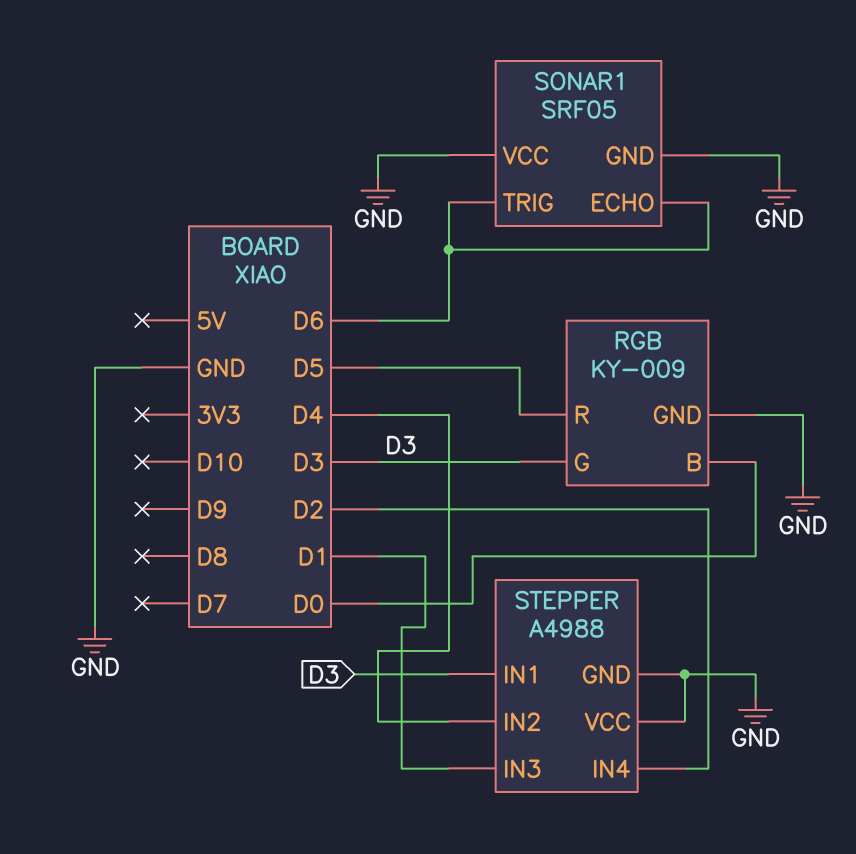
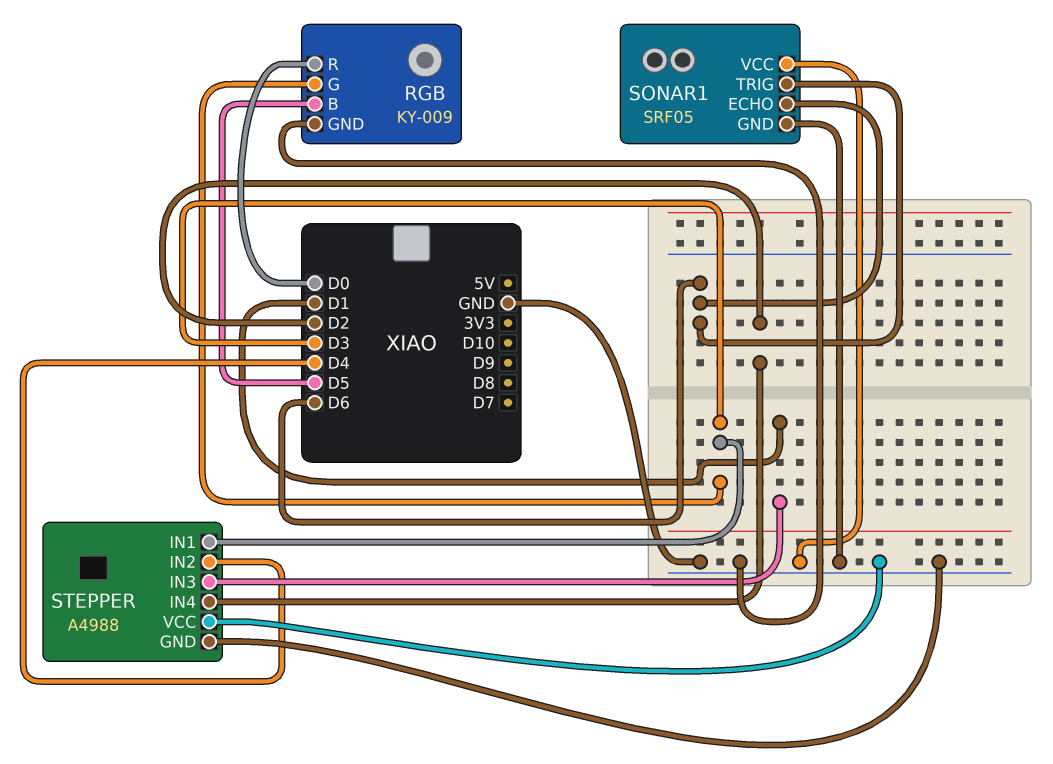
RGB pin B: D0 -> D5
RGB pin R: D5 -> D0

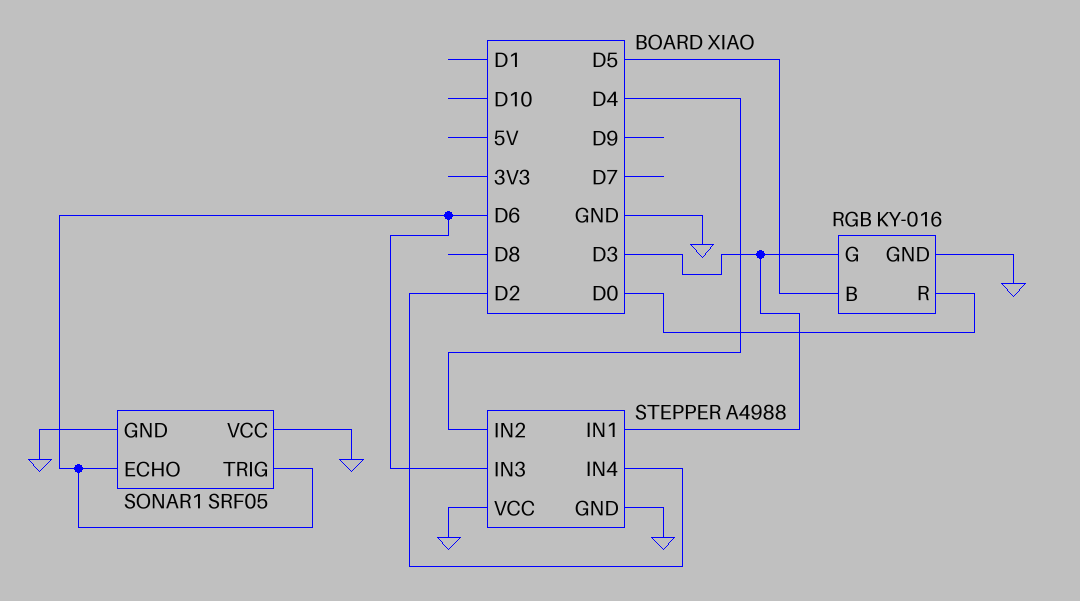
RGB: KY-009 -> KY-016
STEPPER pin IN3: D1 -> D6

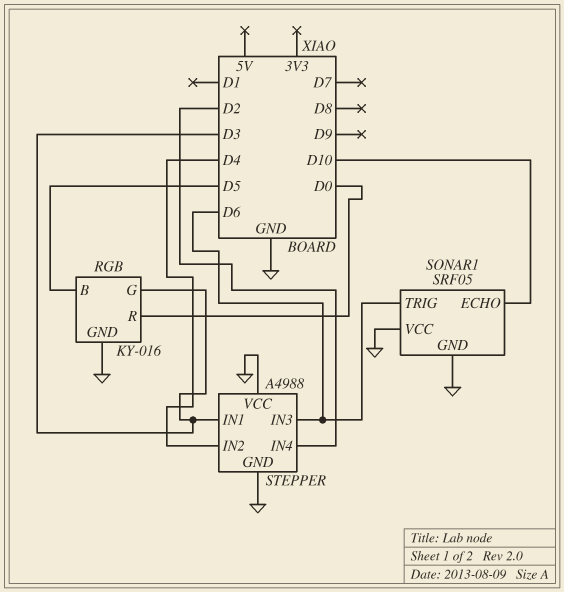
SONAR1 pin ECHO: D6 -> D10

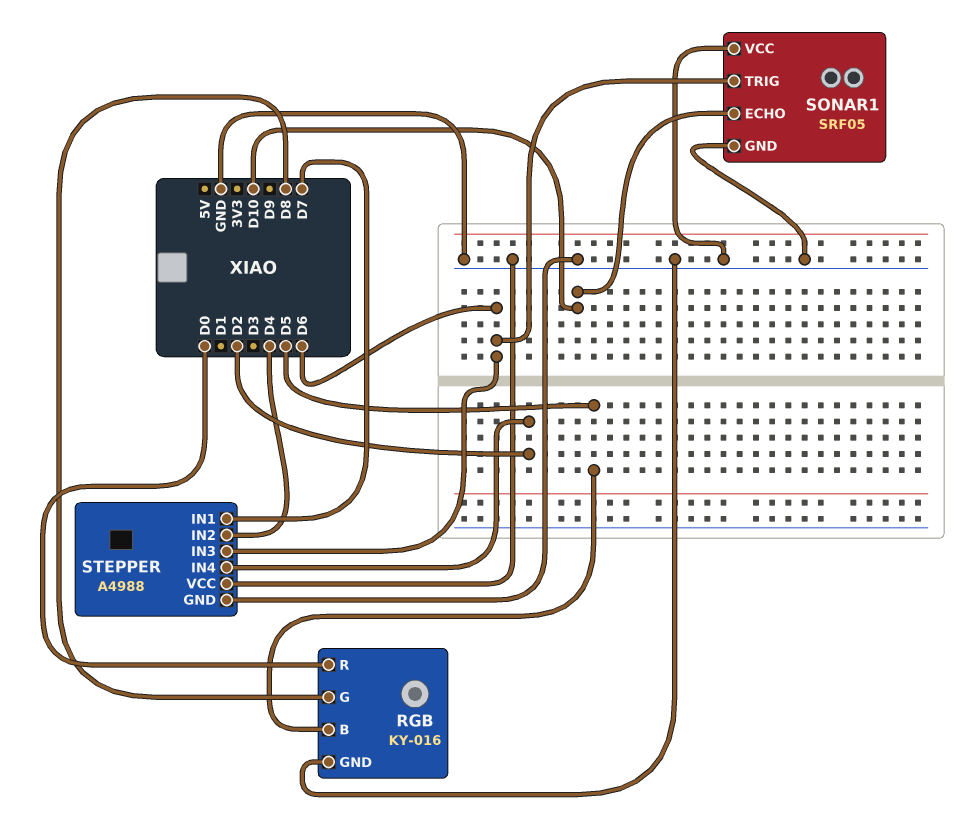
RGB pin G: D3 -> D8
STEPPER pin IN1: D3 -> D7

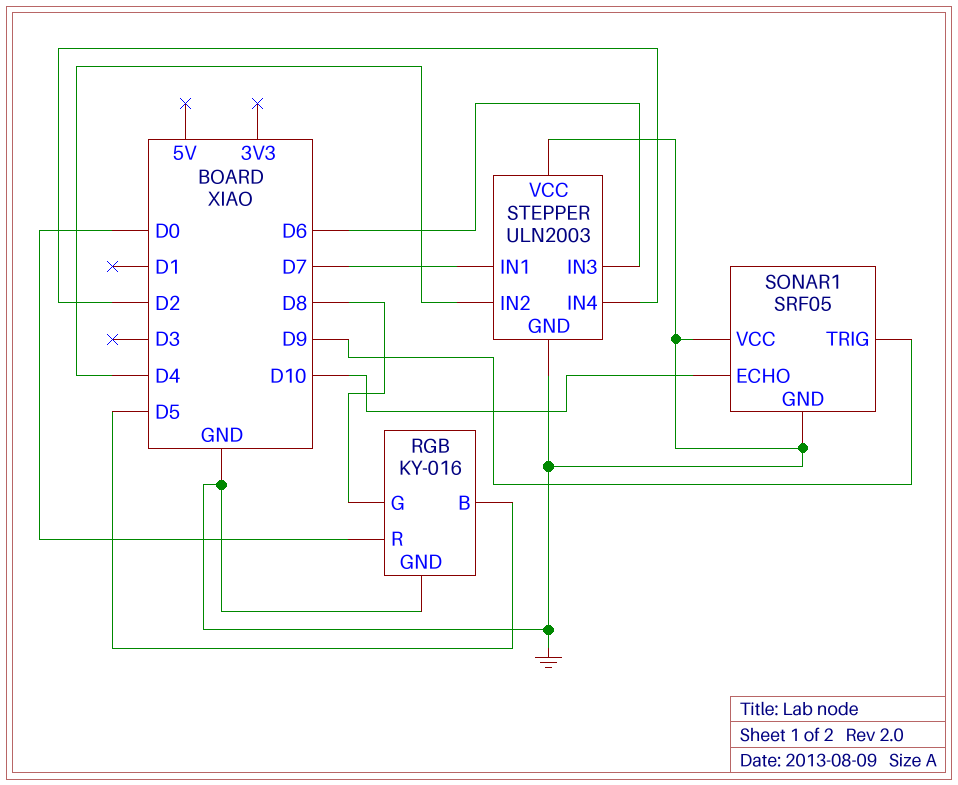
SONAR1 pin TRIG: D6 -> D9
STEPPER: A4988 -> ULN2003

